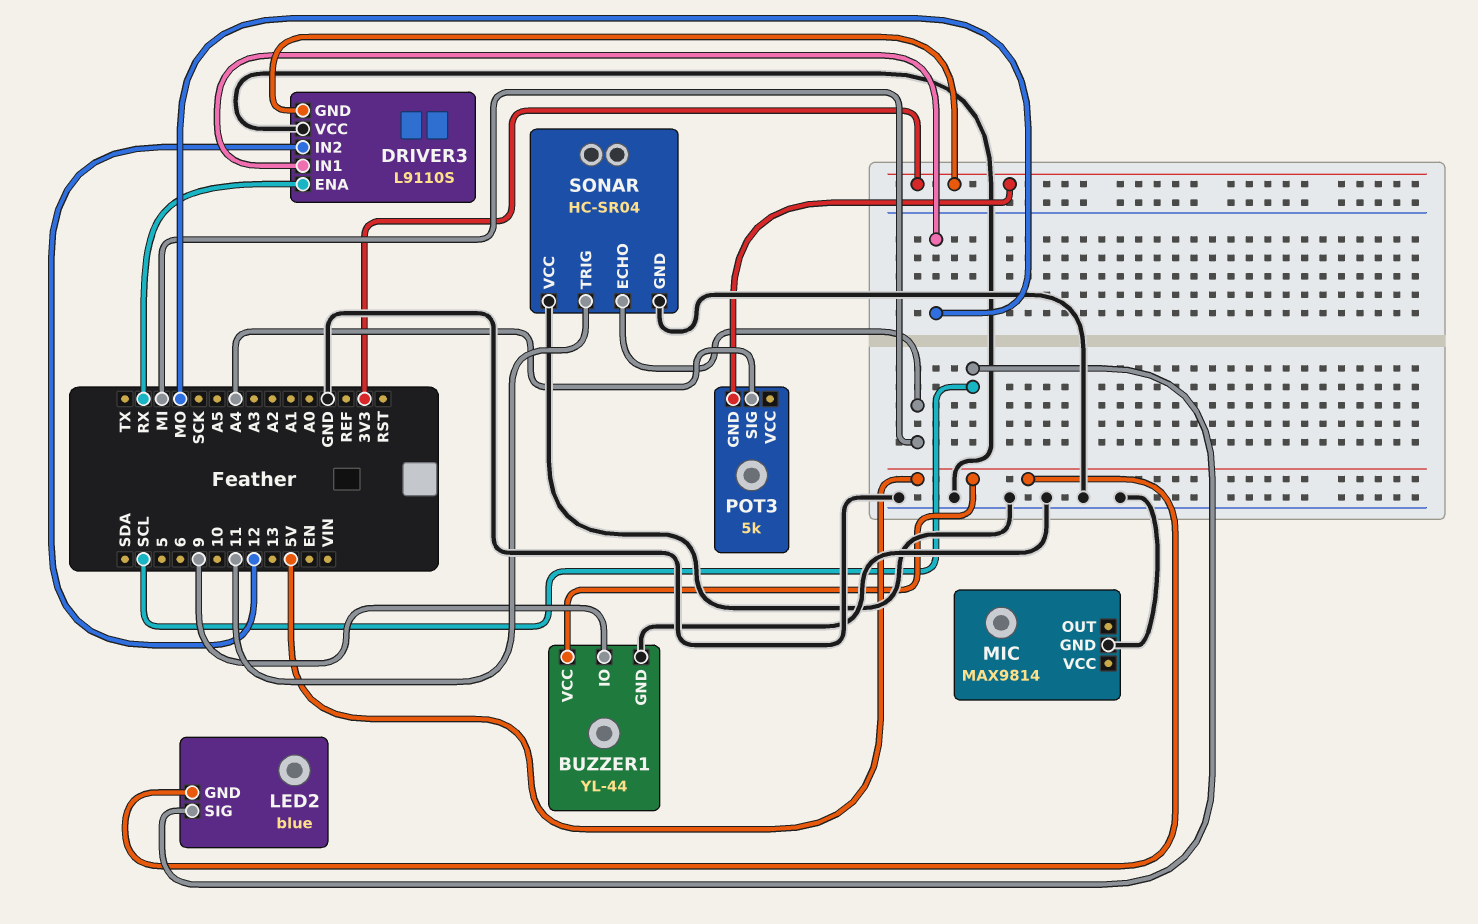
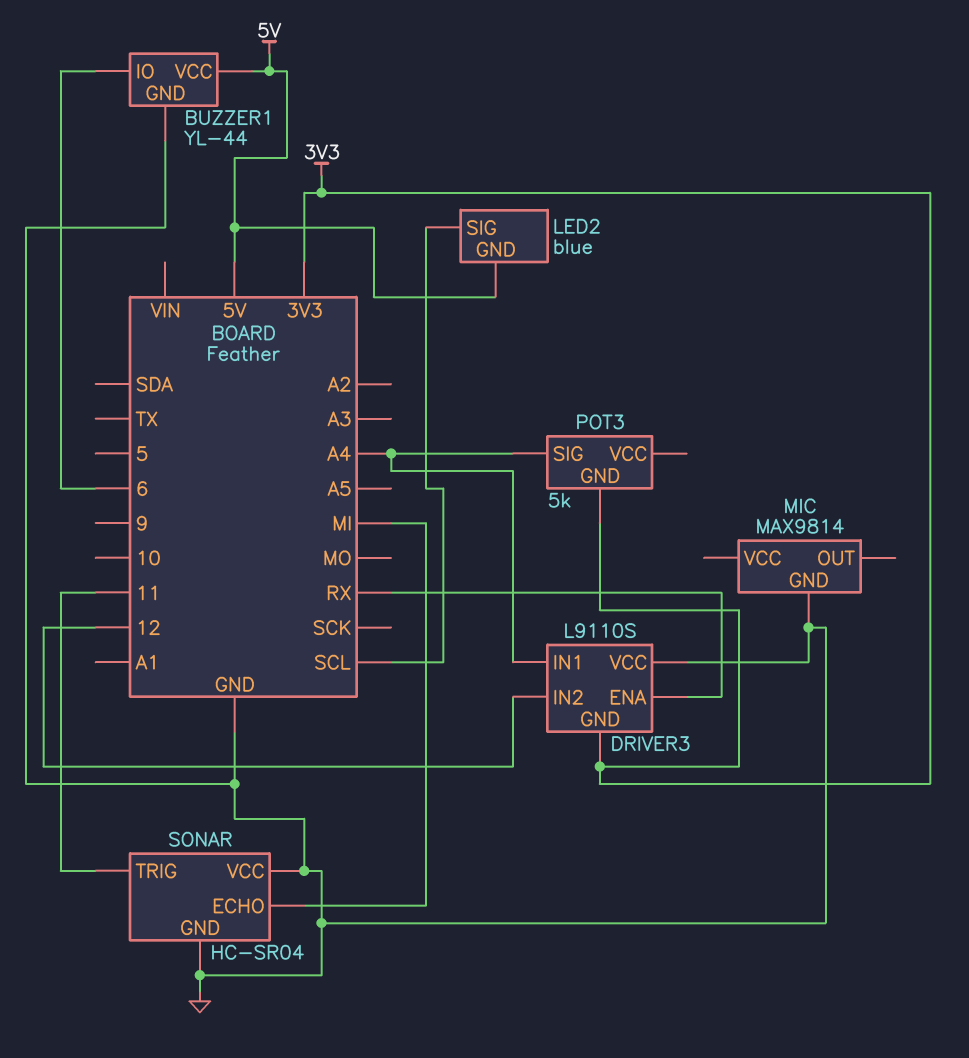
BUZZER1 pin IO: 9 -> 6
DRIVER3 pin IN1: MO -> A4

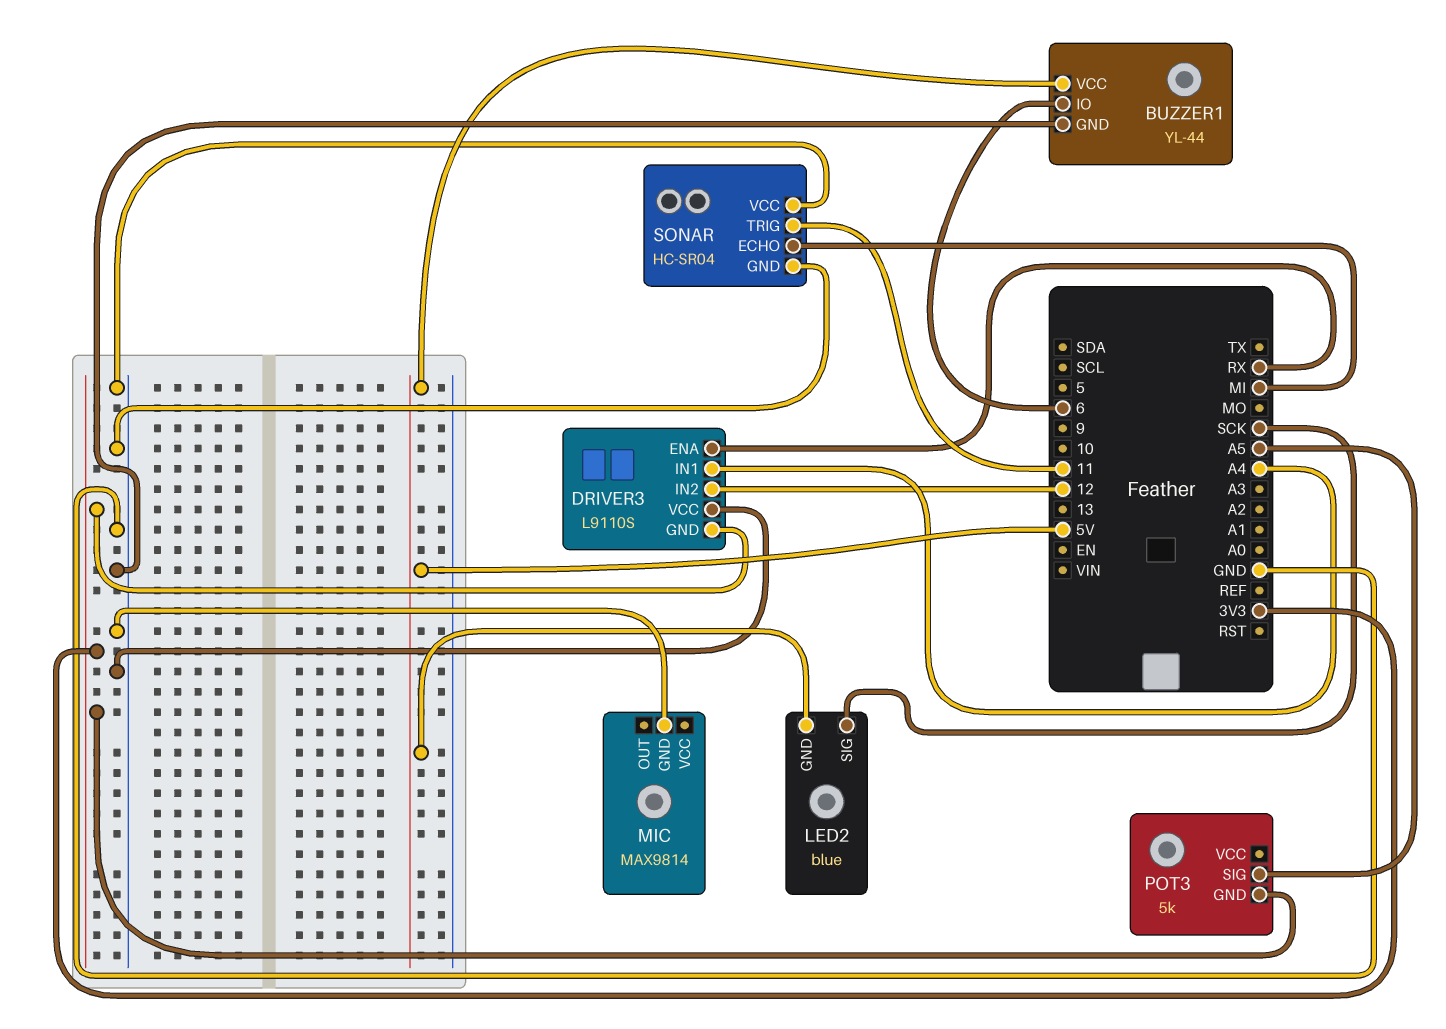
LED2 pin SIG: SCL -> SCK
POT3 pin SIG: A4 -> A5

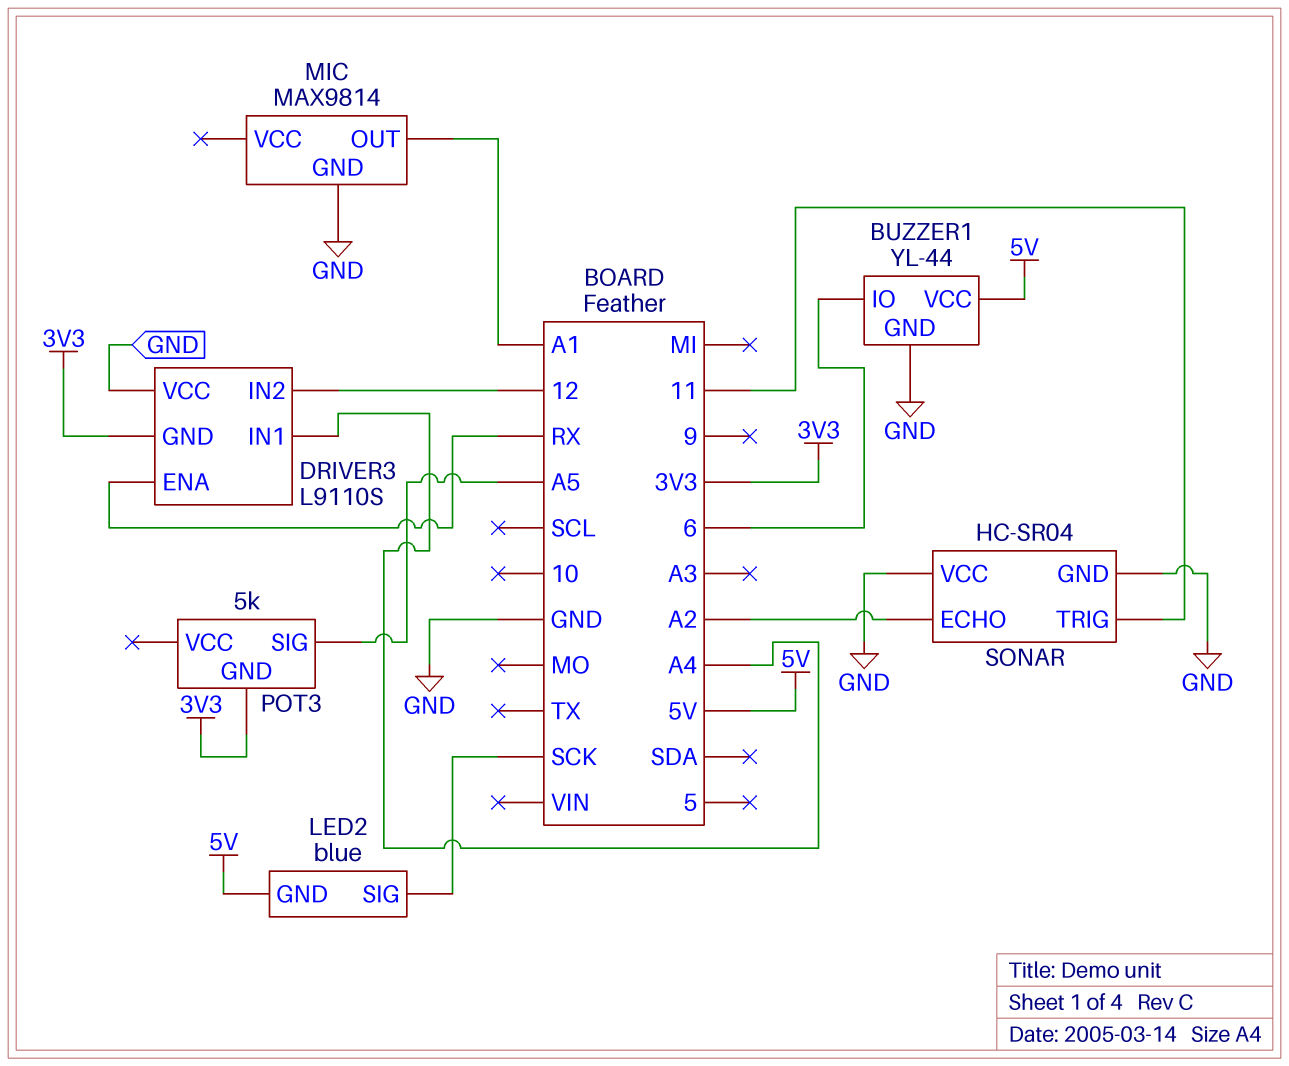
MIC pin OUT: none -> A1
SONAR pin ECHO: MI -> A2

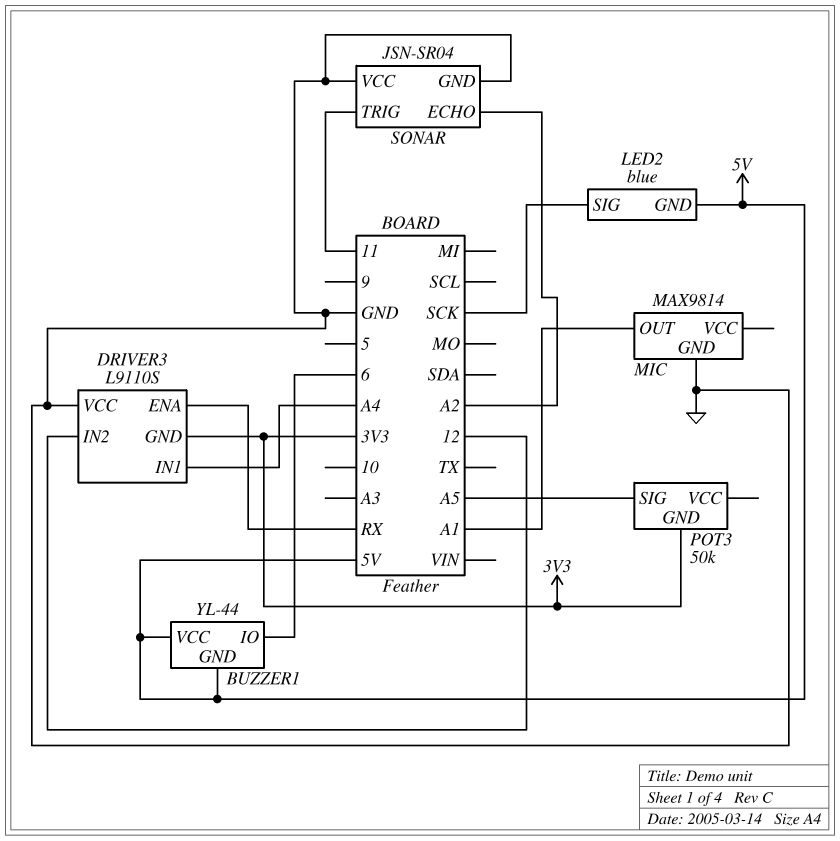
BUZZER1 pin GND: GND -> 5V
POT3: 5k -> 50k
SONAR: HC-SR04 -> JSN-SR04

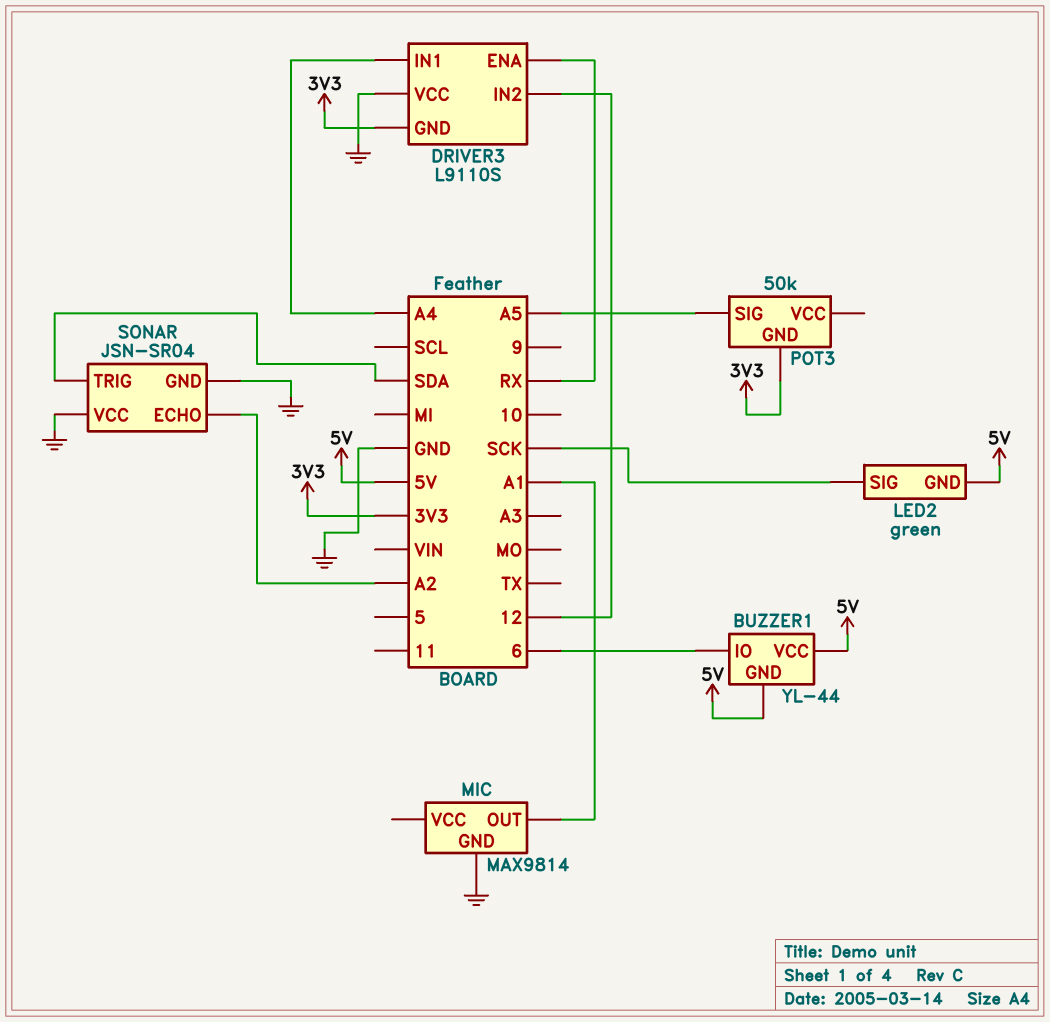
LED2: blue -> green
SONAR pin TRIG: 11 -> SDA

